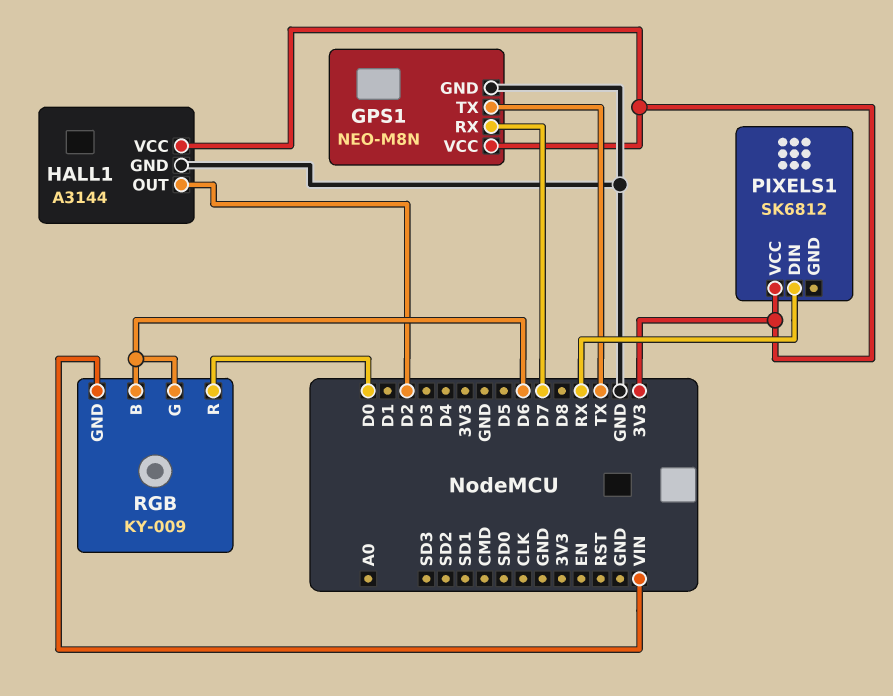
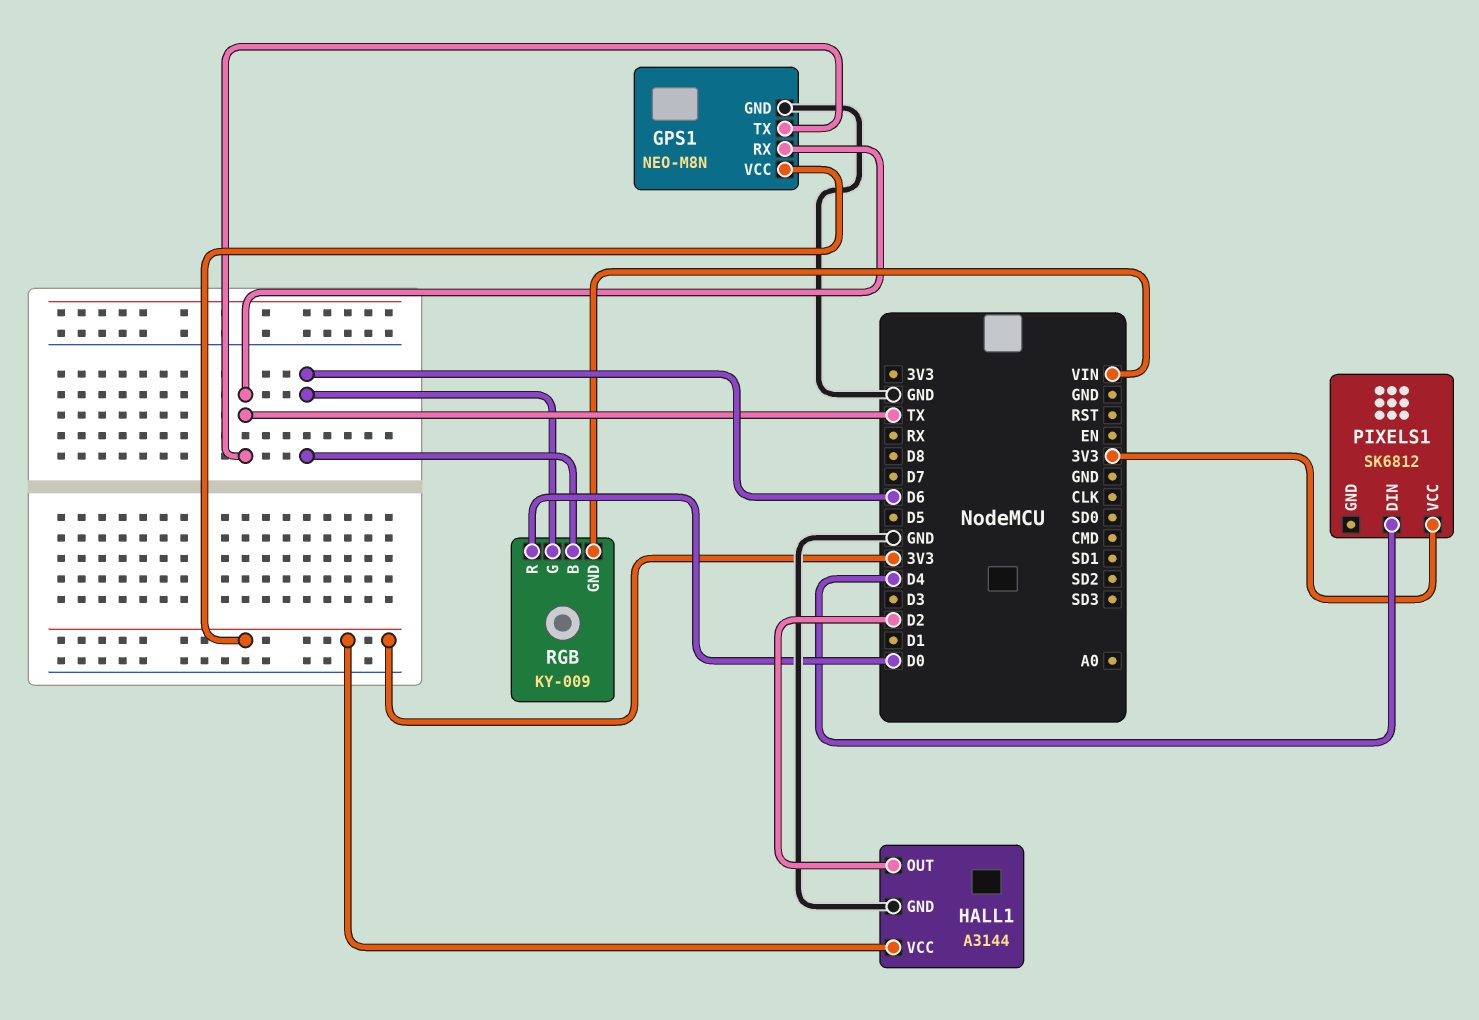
GPS1 pin RX: D7 -> TX
PIXELS1 pin DIN: RX -> D4

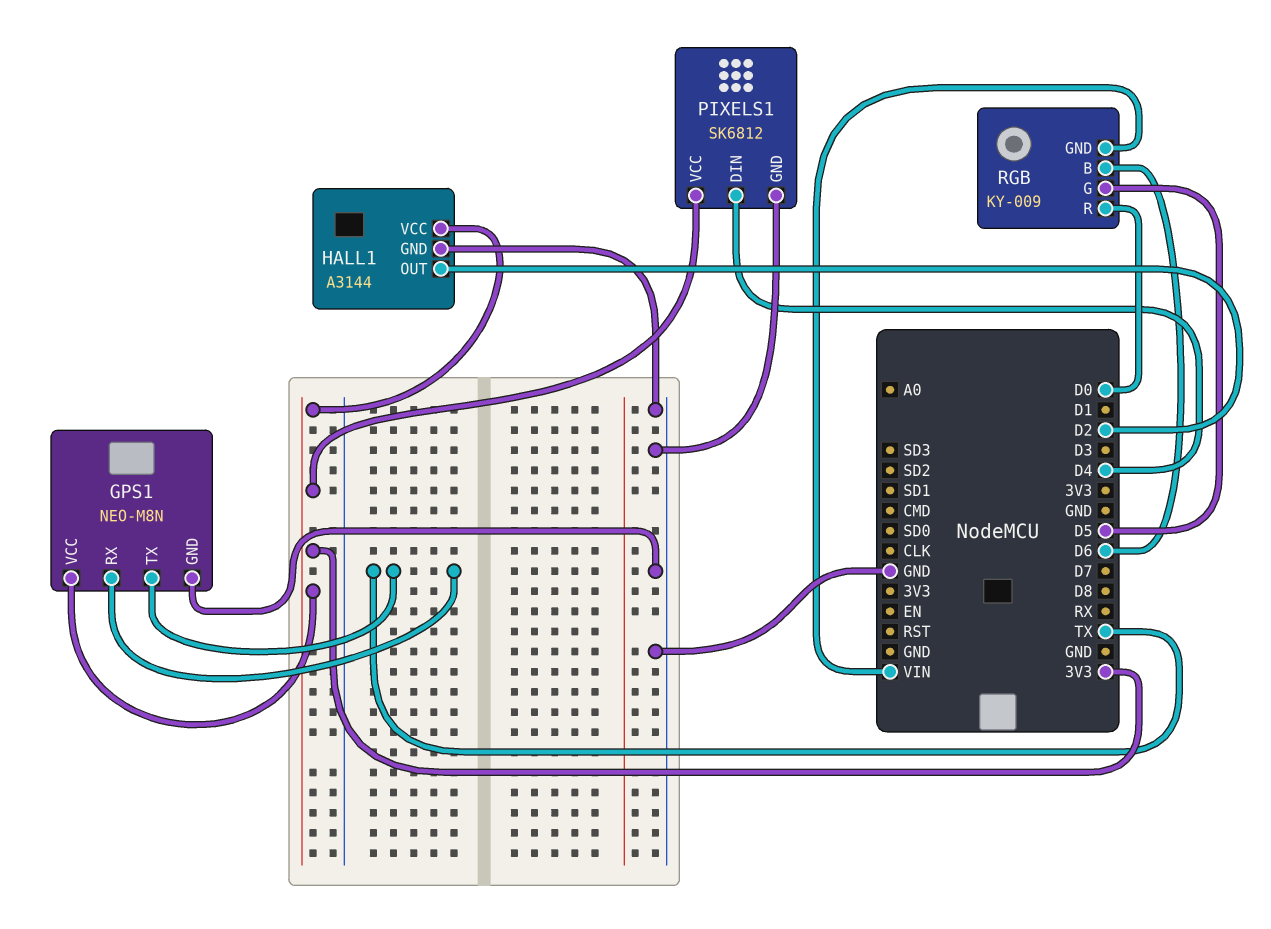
PIXELS1 pin GND: none -> GND
RGB pin G: D6 -> D5

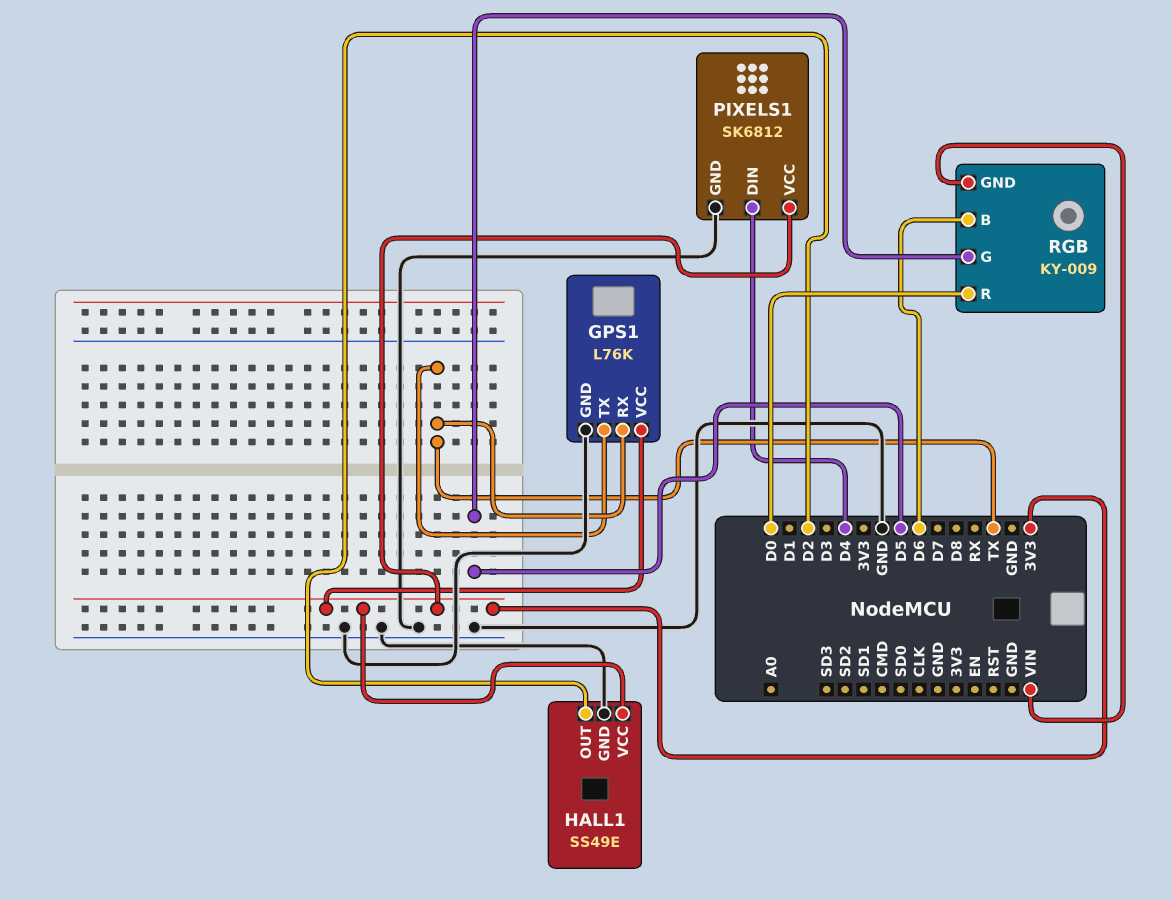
GPS1: NEO-M8N -> L76K
HALL1: A3144 -> SS49E

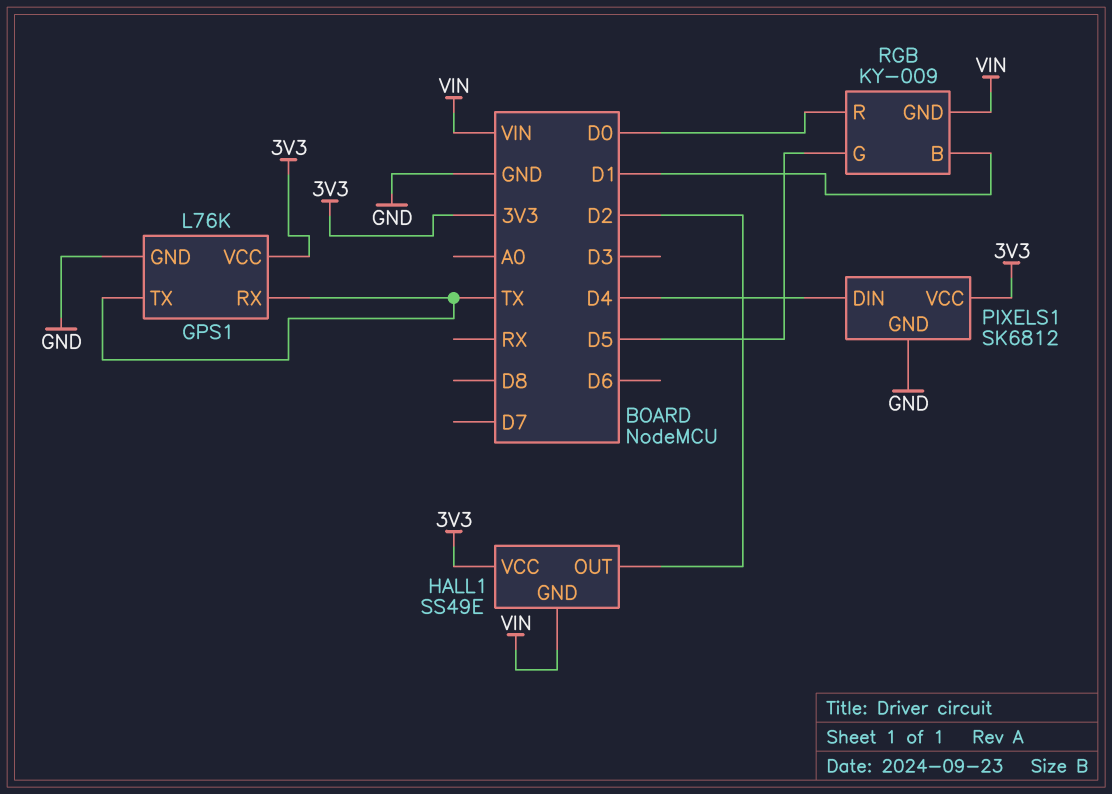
HALL1 pin GND: GND -> VIN
RGB pin B: D6 -> D1

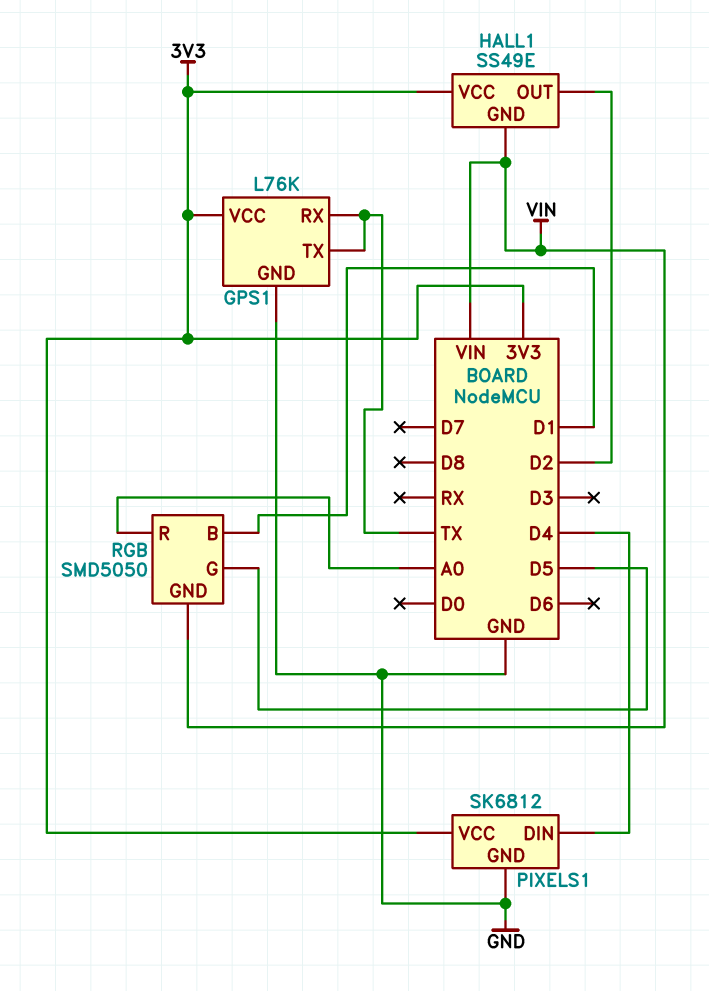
RGB: KY-009 -> SMD5050
RGB pin R: D0 -> A0

